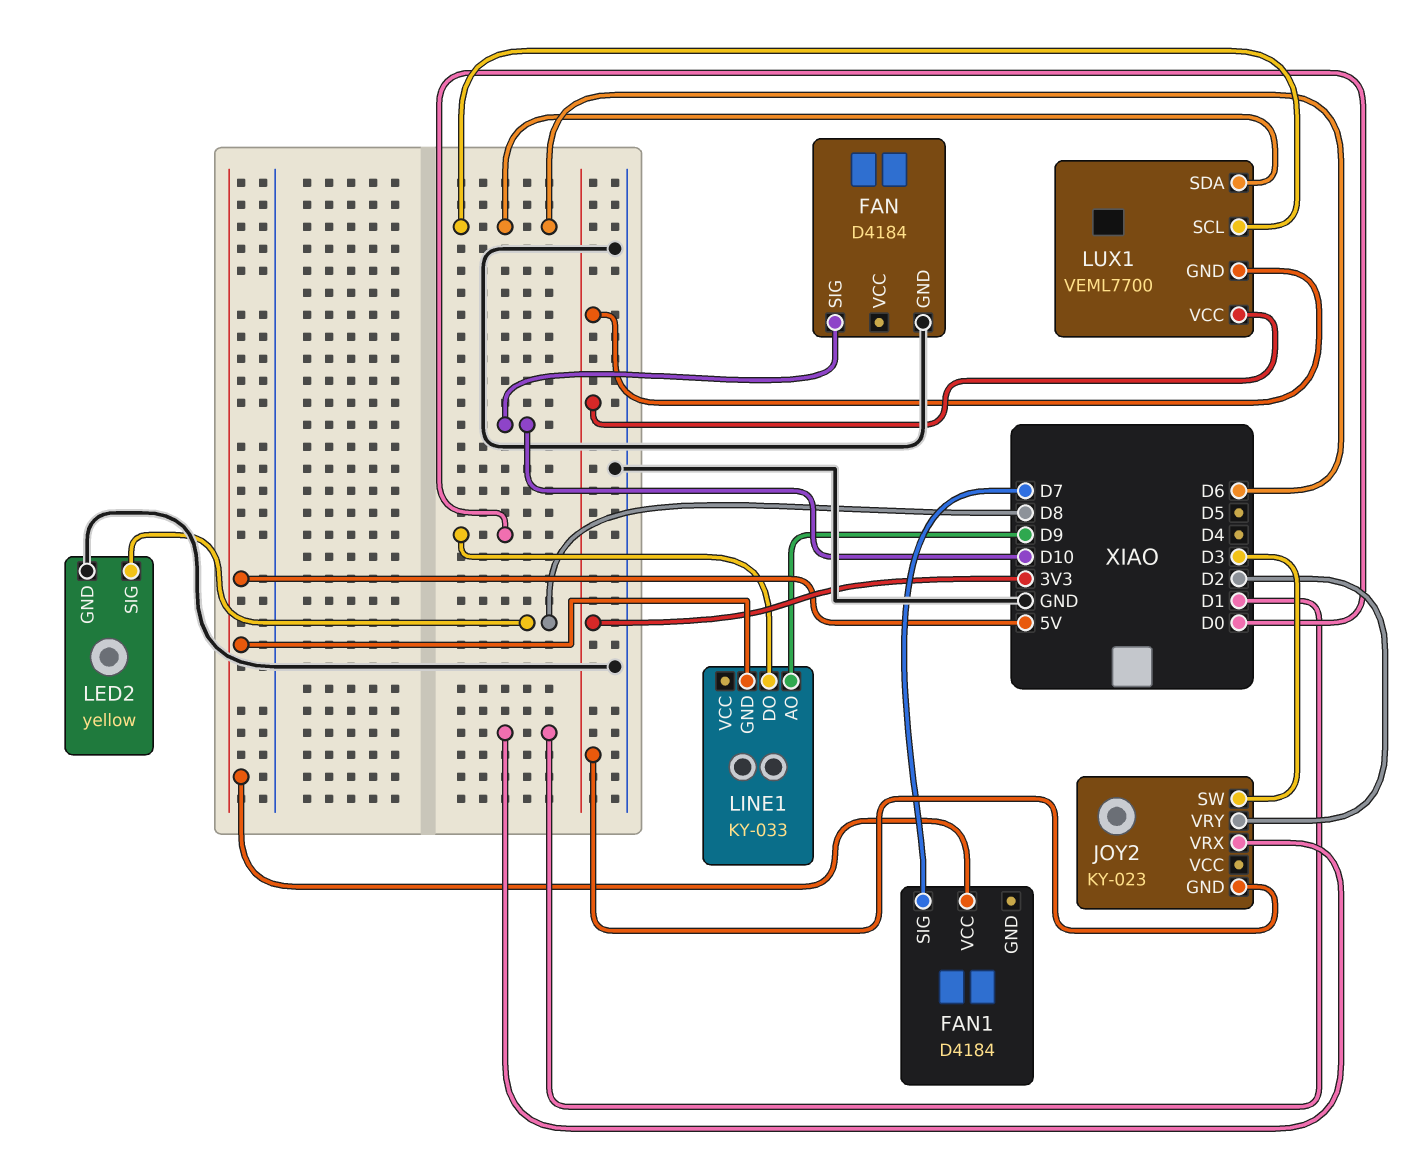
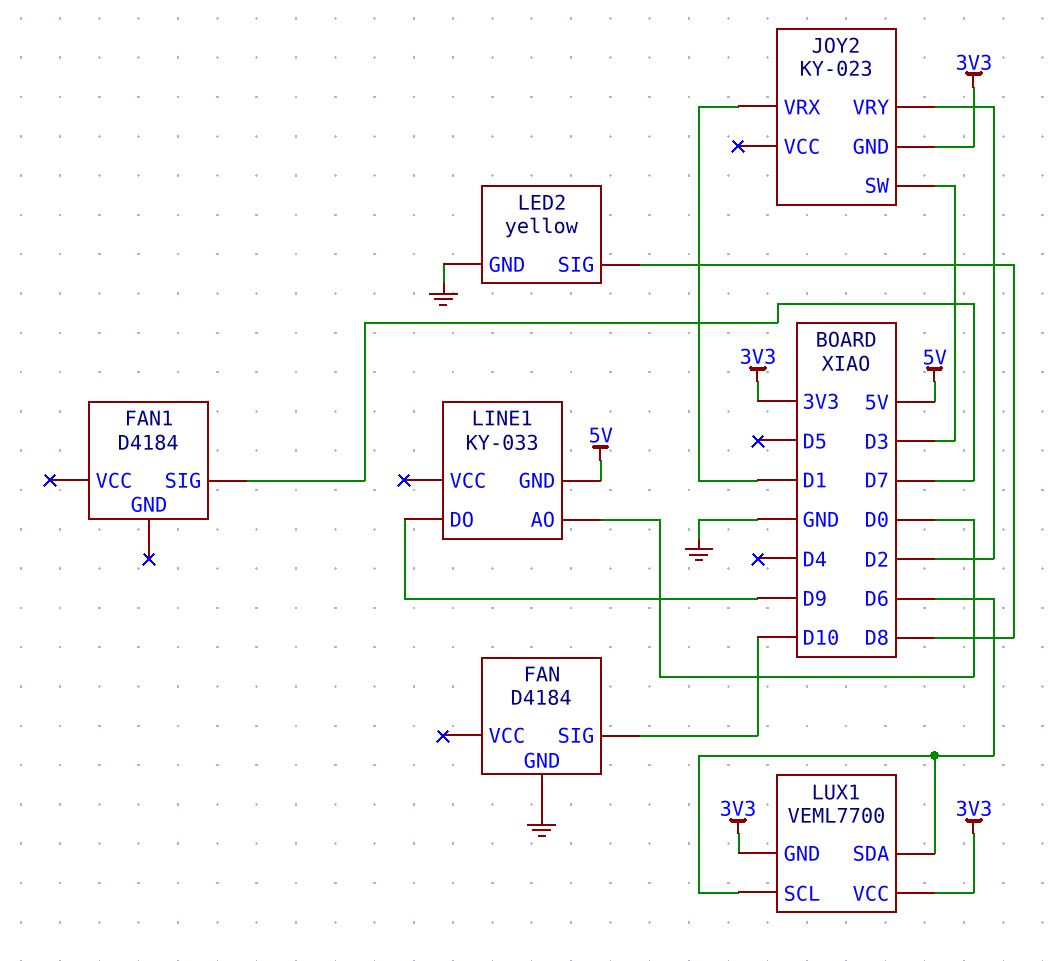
FAN1 pin VCC: 5V -> none
LINE1 pin AO: D9 -> D0
LINE1 pin DO: D0 -> D9

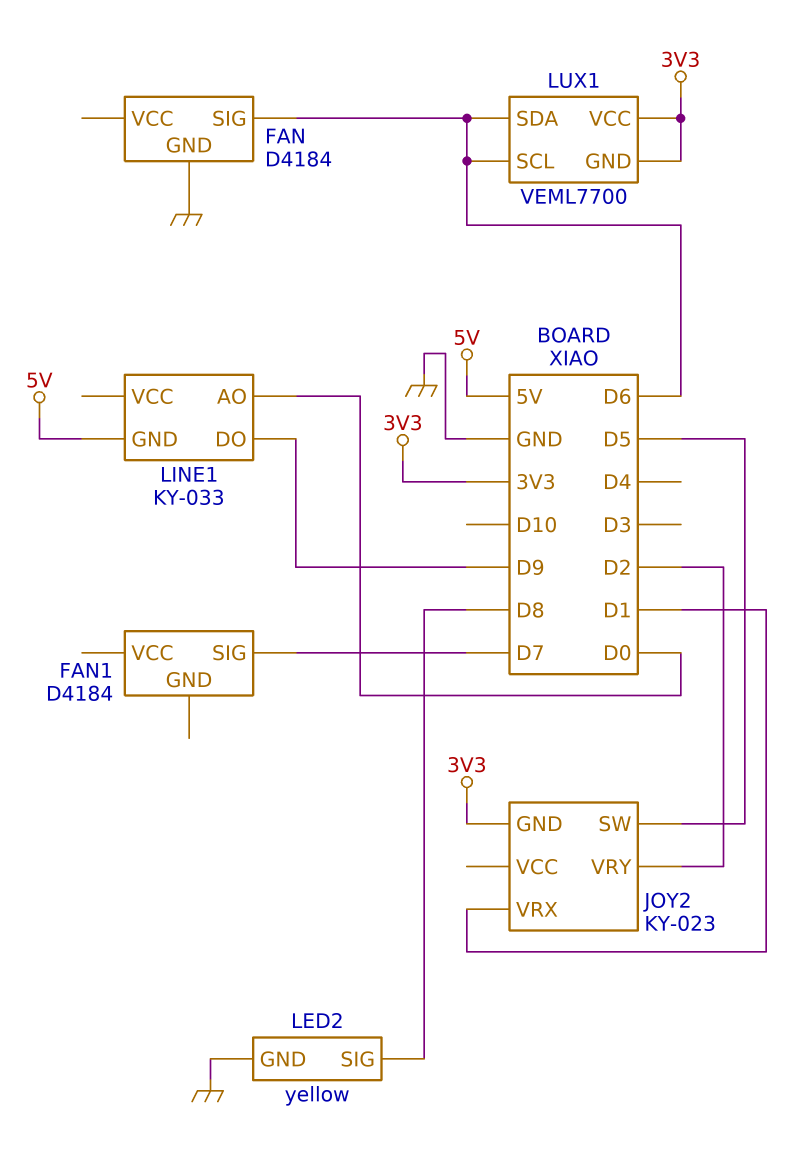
FAN pin SIG: D10 -> D6
JOY2 pin SW: D3 -> D5

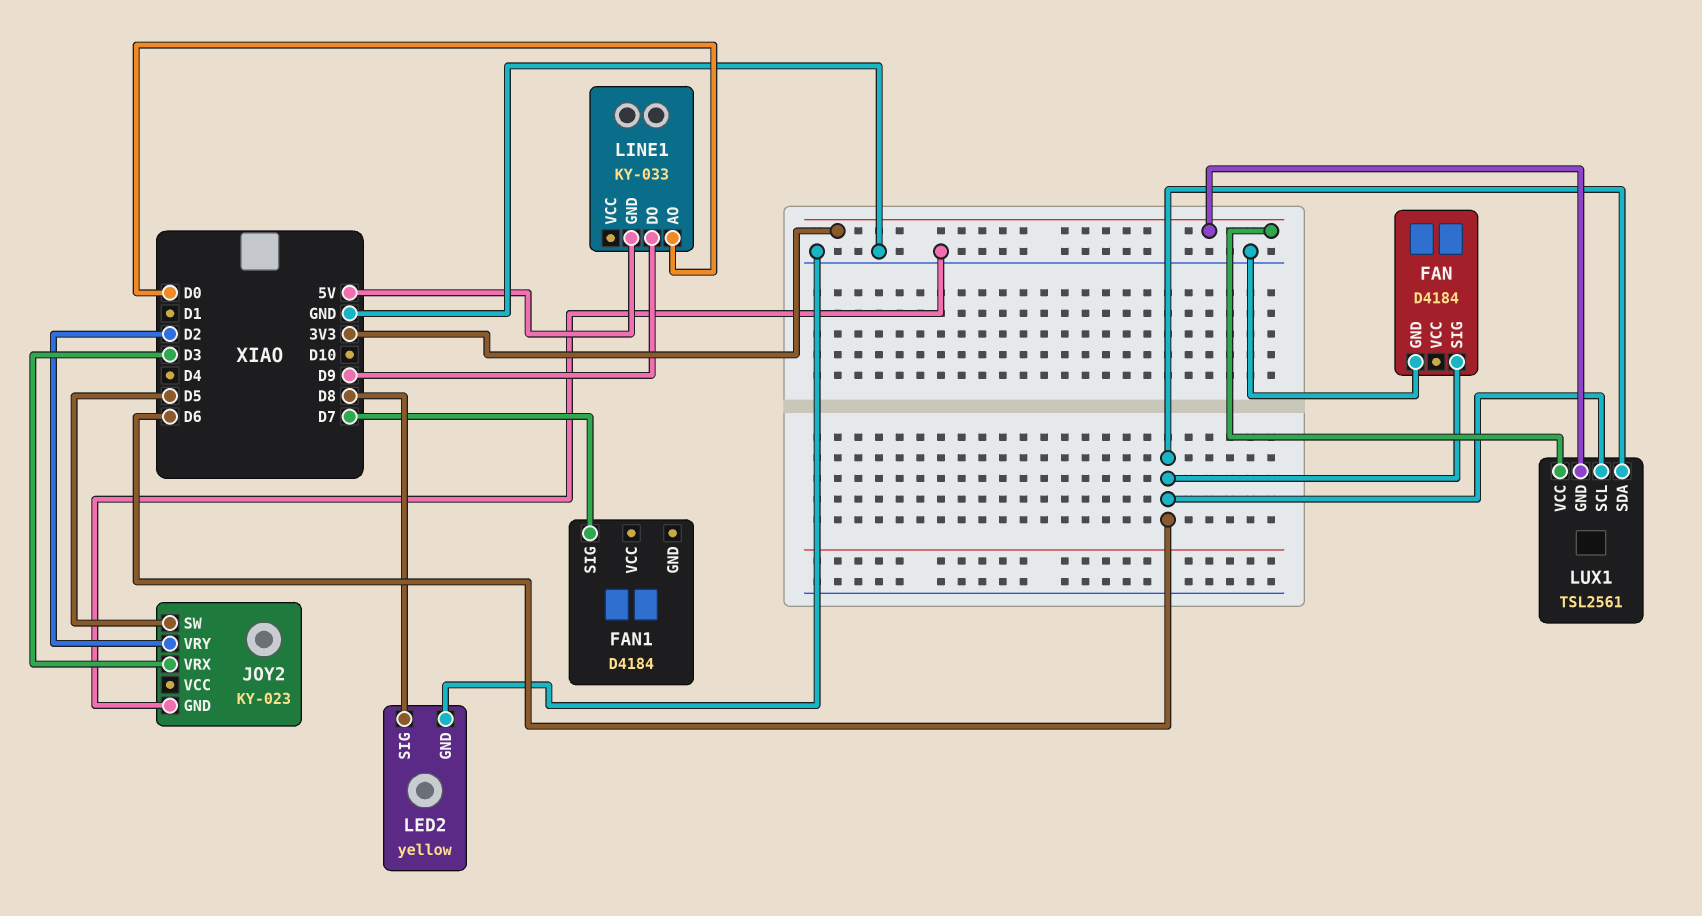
JOY2 pin GND: 3V3 -> GND
JOY2 pin VRX: D1 -> D3
LUX1: VEML7700 -> TSL2561

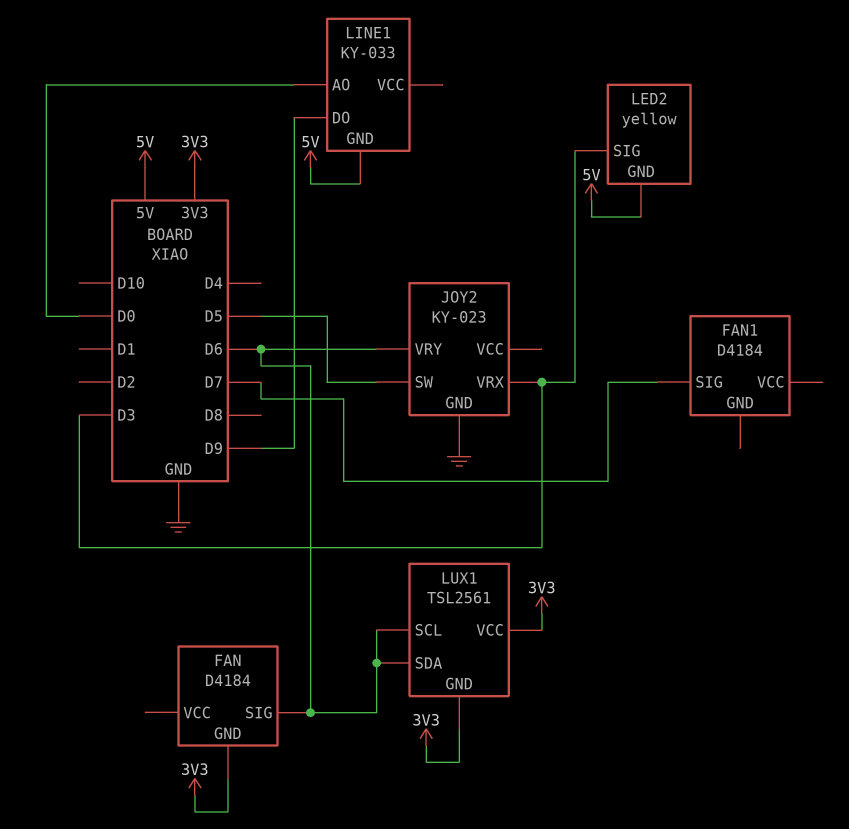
FAN pin GND: GND -> 3V3
JOY2 pin VRY: D2 -> D6
LED2 pin GND: GND -> 5V
LED2 pin SIG: D8 -> D3

